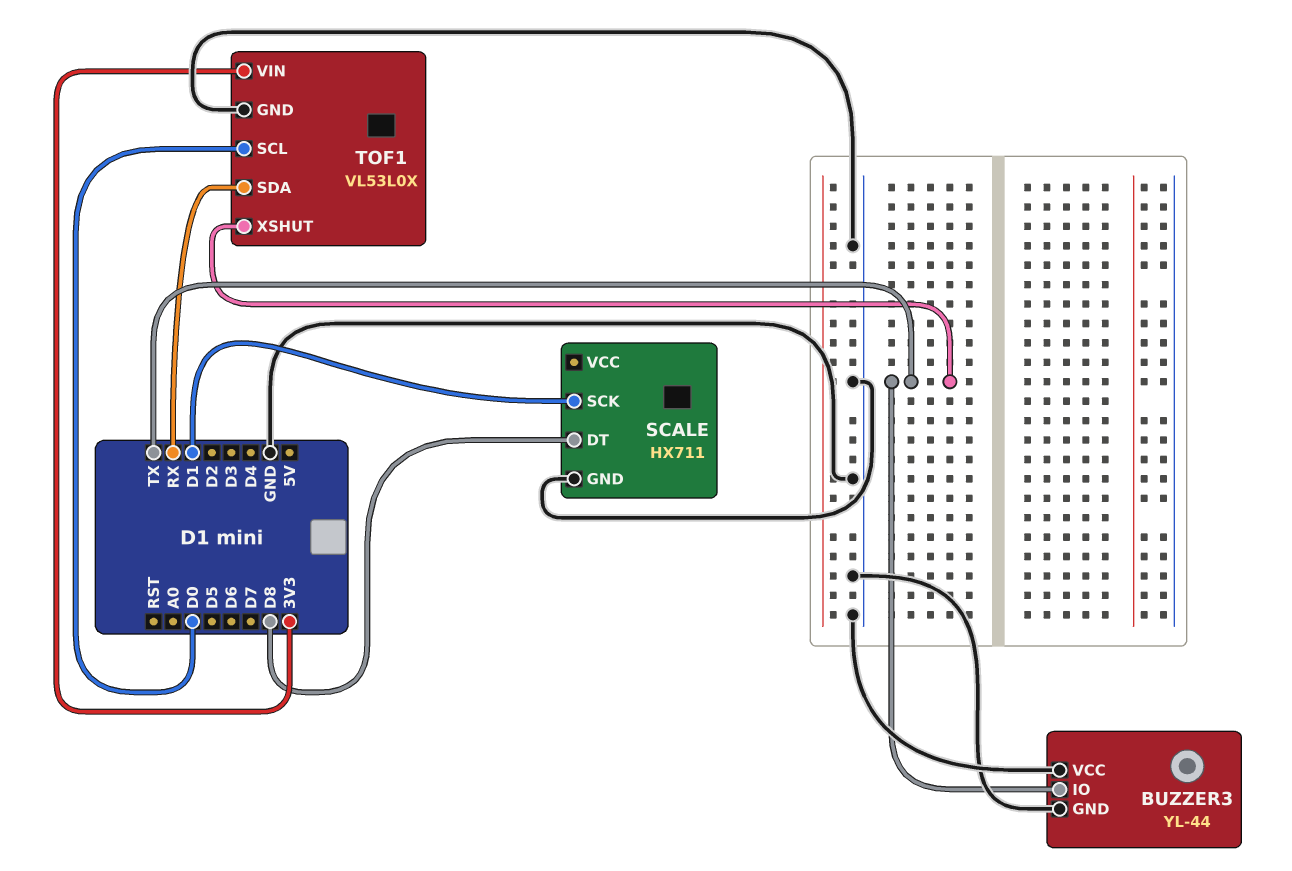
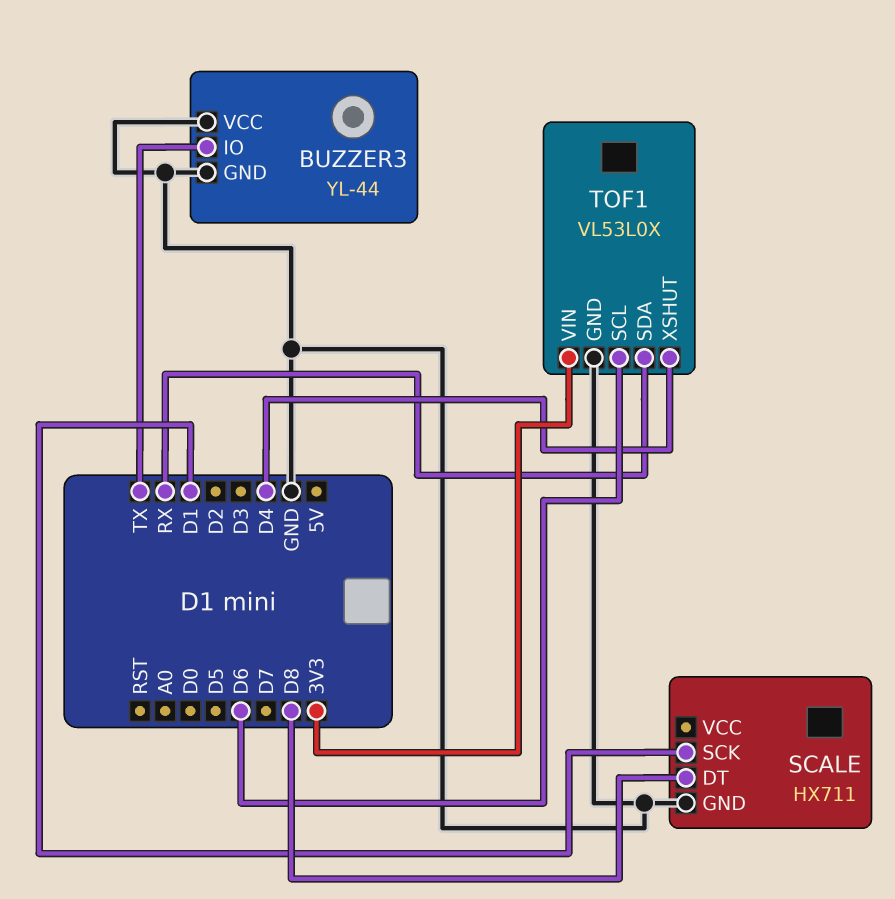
TOF1 pin SCL: D0 -> D6
TOF1 pin XSHUT: TX -> D4

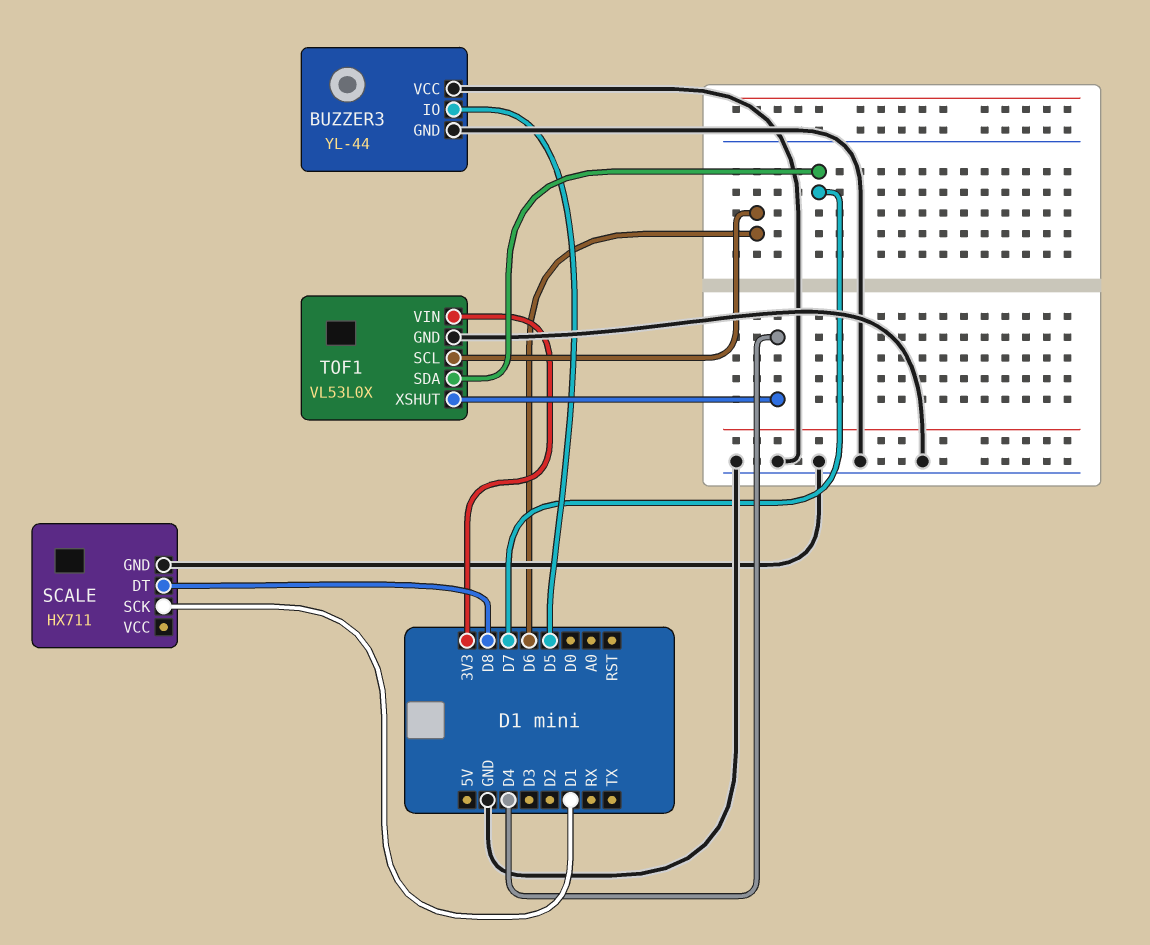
BUZZER3 pin IO: TX -> D5
TOF1 pin SDA: RX -> D7

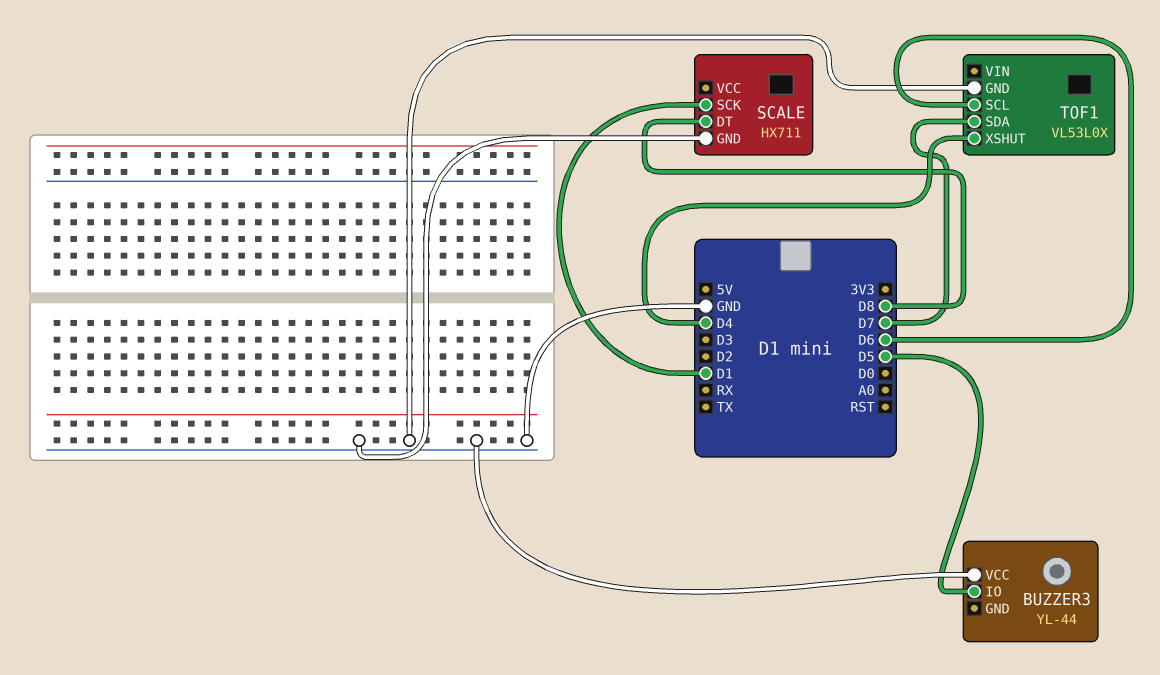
BUZZER3 pin GND: GND -> none
TOF1 pin VIN: 3V3 -> none

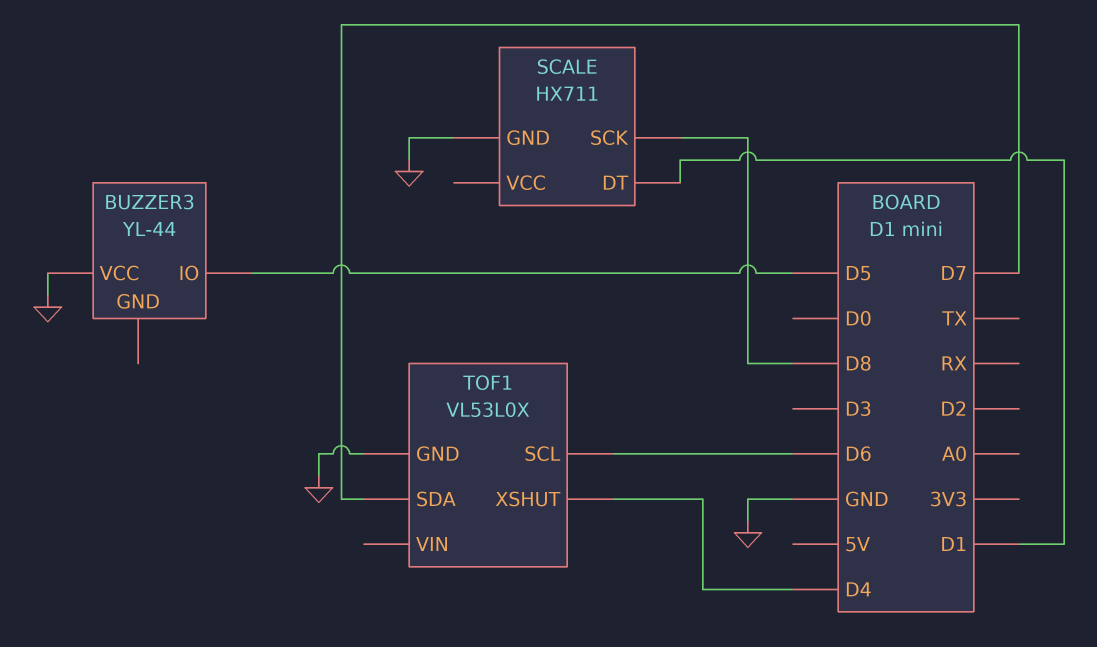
SCALE pin DT: D8 -> D1
SCALE pin SCK: D1 -> D8

